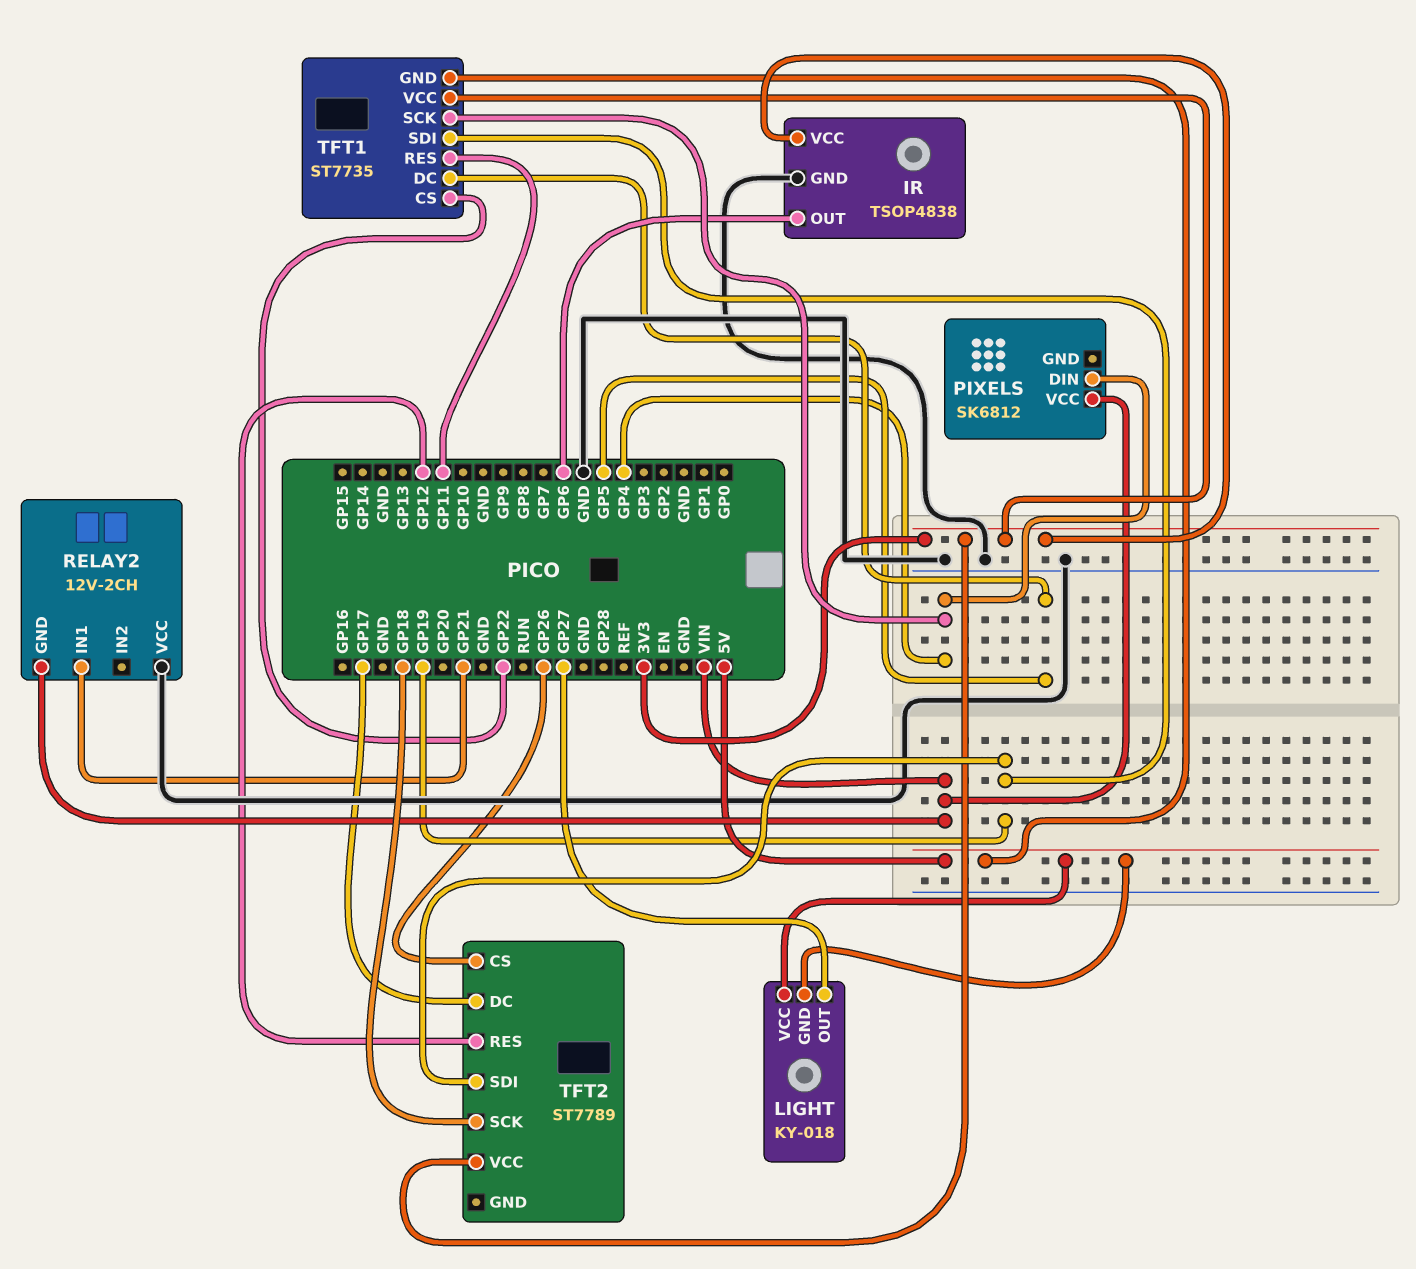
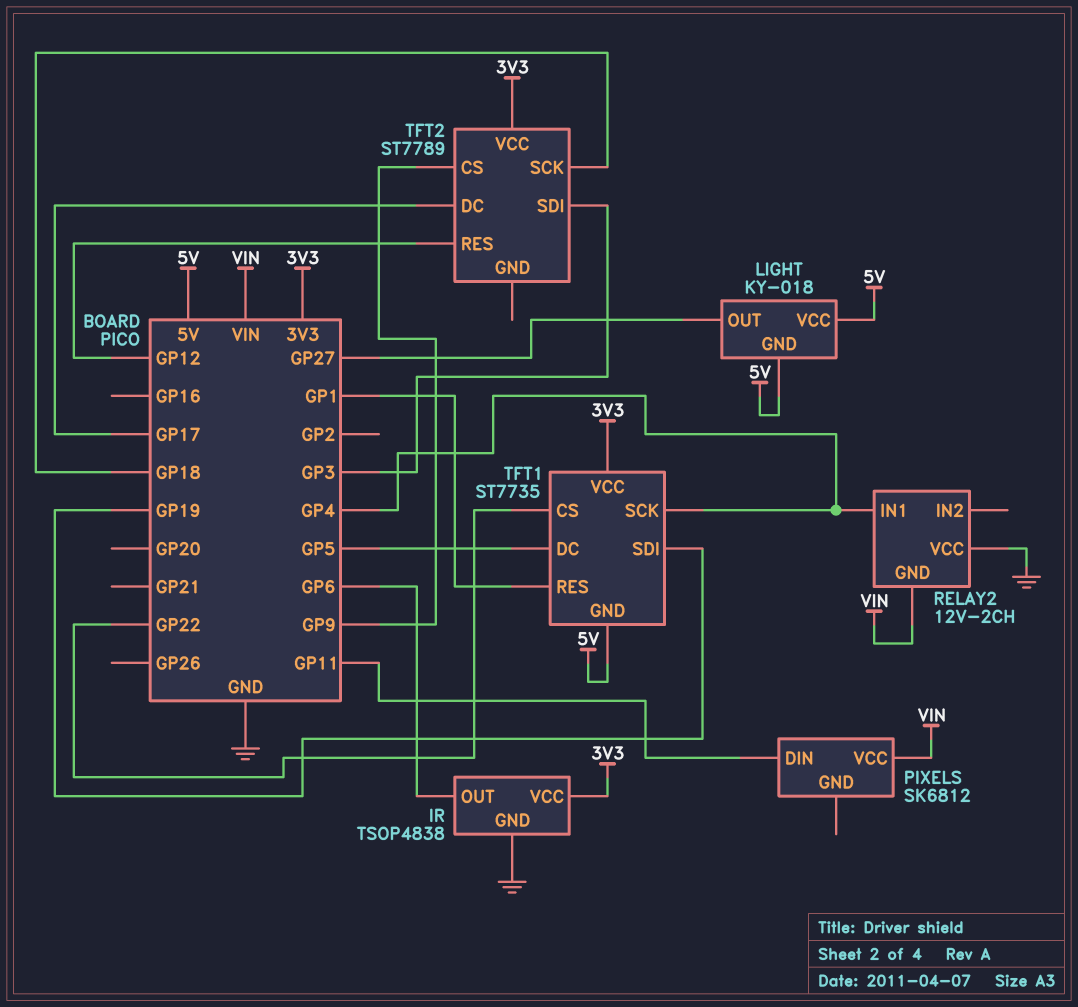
PIXELS pin DIN: GP4 -> GP11
RELAY2 pin IN1: GP21 -> GP4
TFT1 pin RES: GP11 -> GP1
TFT2 pin CS: GP26 -> GP9
TFT2 pin SDI: GP19 -> GP3

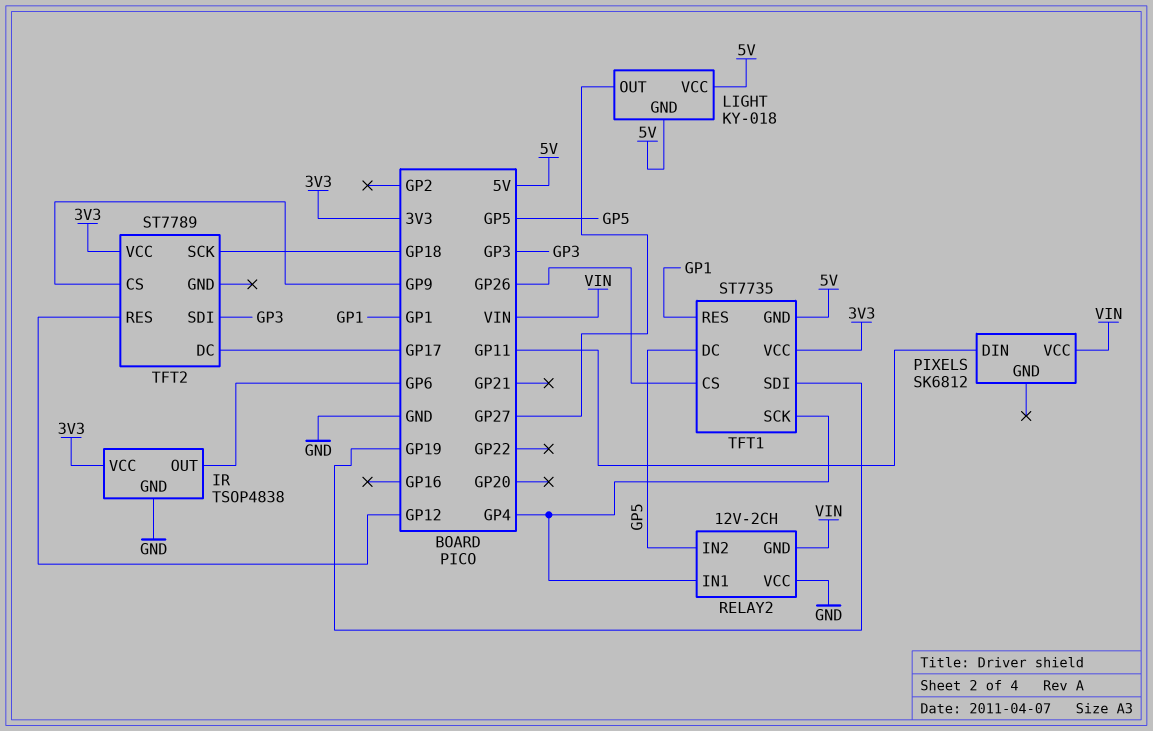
RELAY2 pin IN2: none -> GP5
TFT1 pin CS: GP22 -> GP26

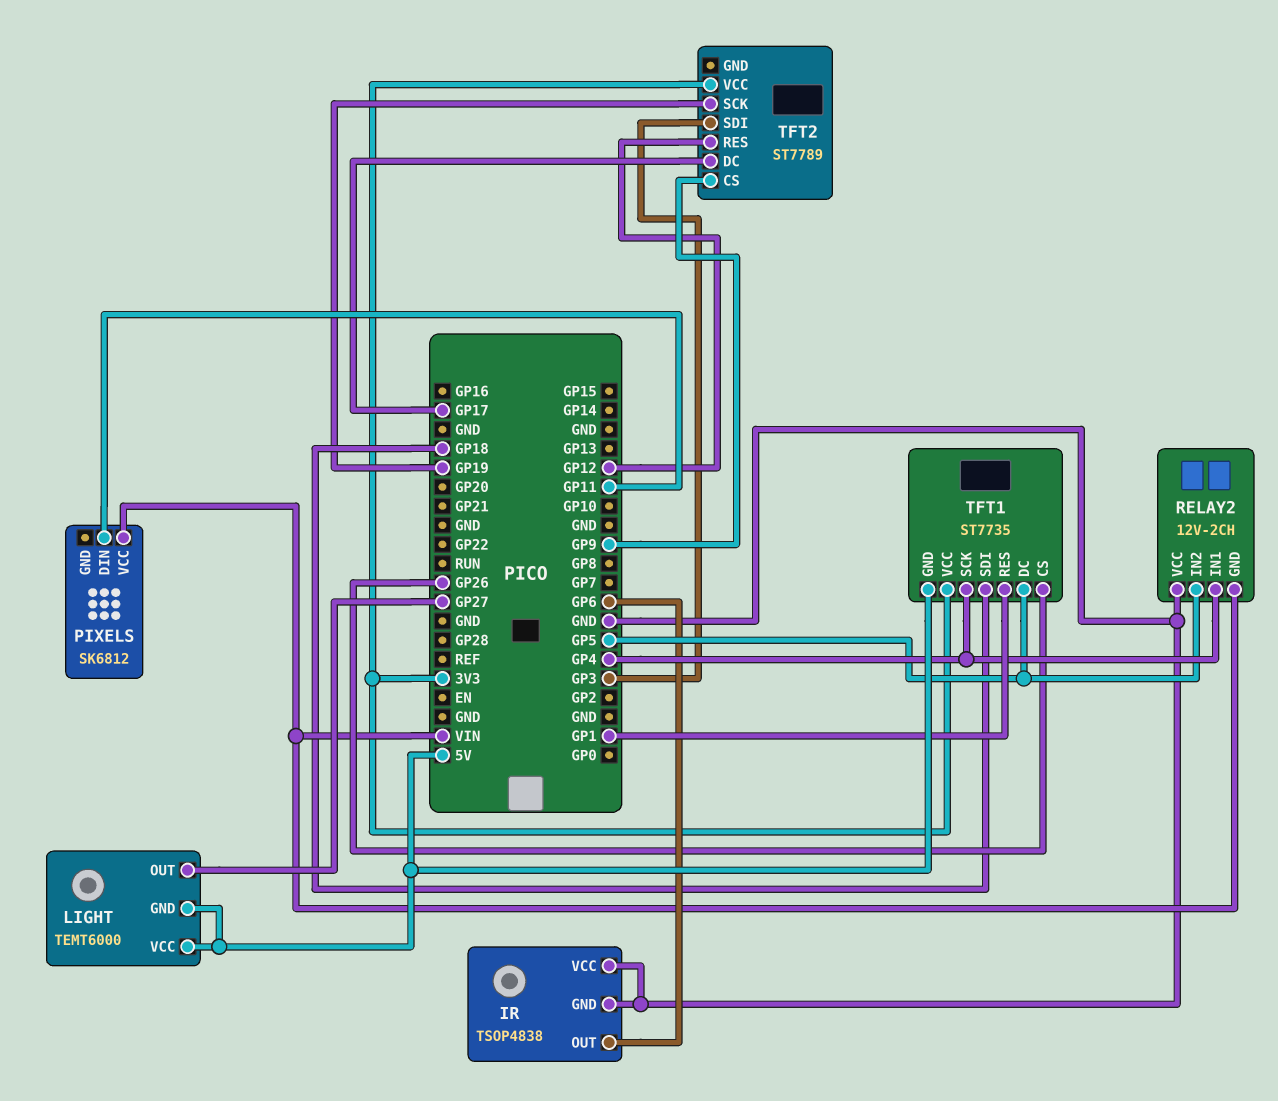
IR pin VCC: 3V3 -> GND
LIGHT: KY-018 -> TEMT6000
TFT1 pin SDI: GP19 -> GP18
TFT2 pin SCK: GP18 -> GP19

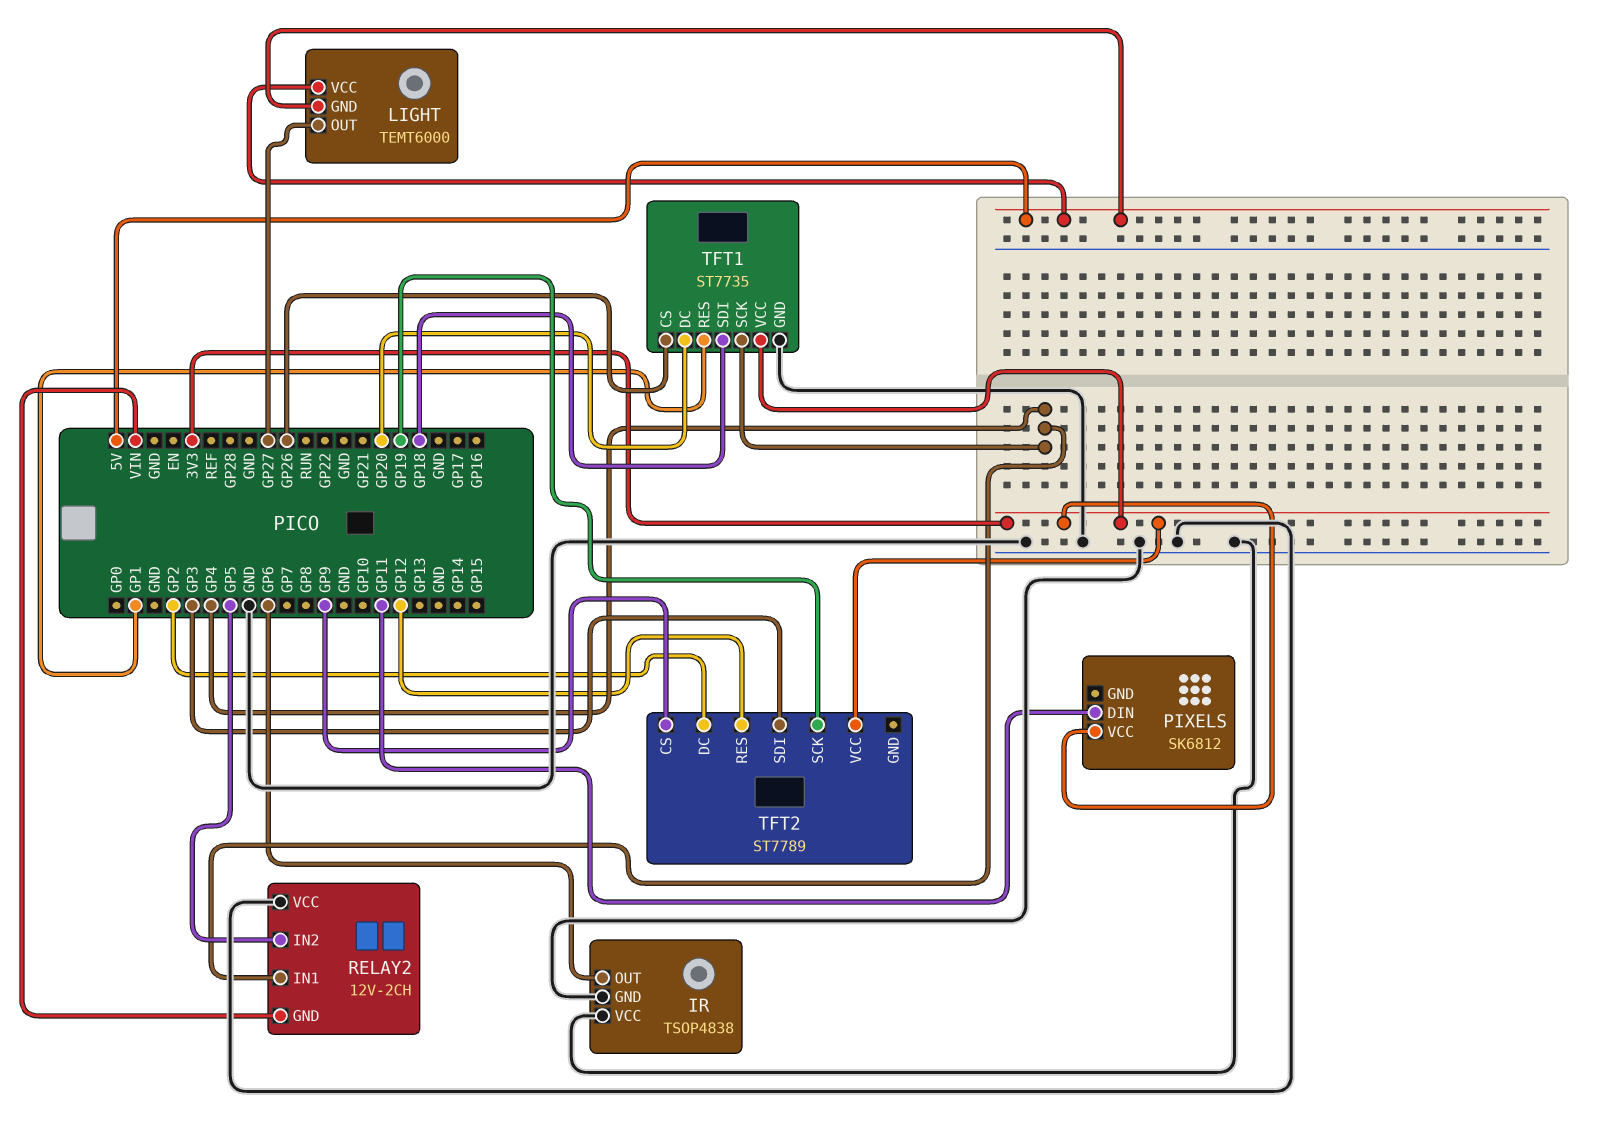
PIXELS pin VCC: VIN -> 3V3
TFT1 pin DC: GP5 -> GP20
TFT1 pin GND: 5V -> GND
TFT2 pin DC: GP17 -> GP2

